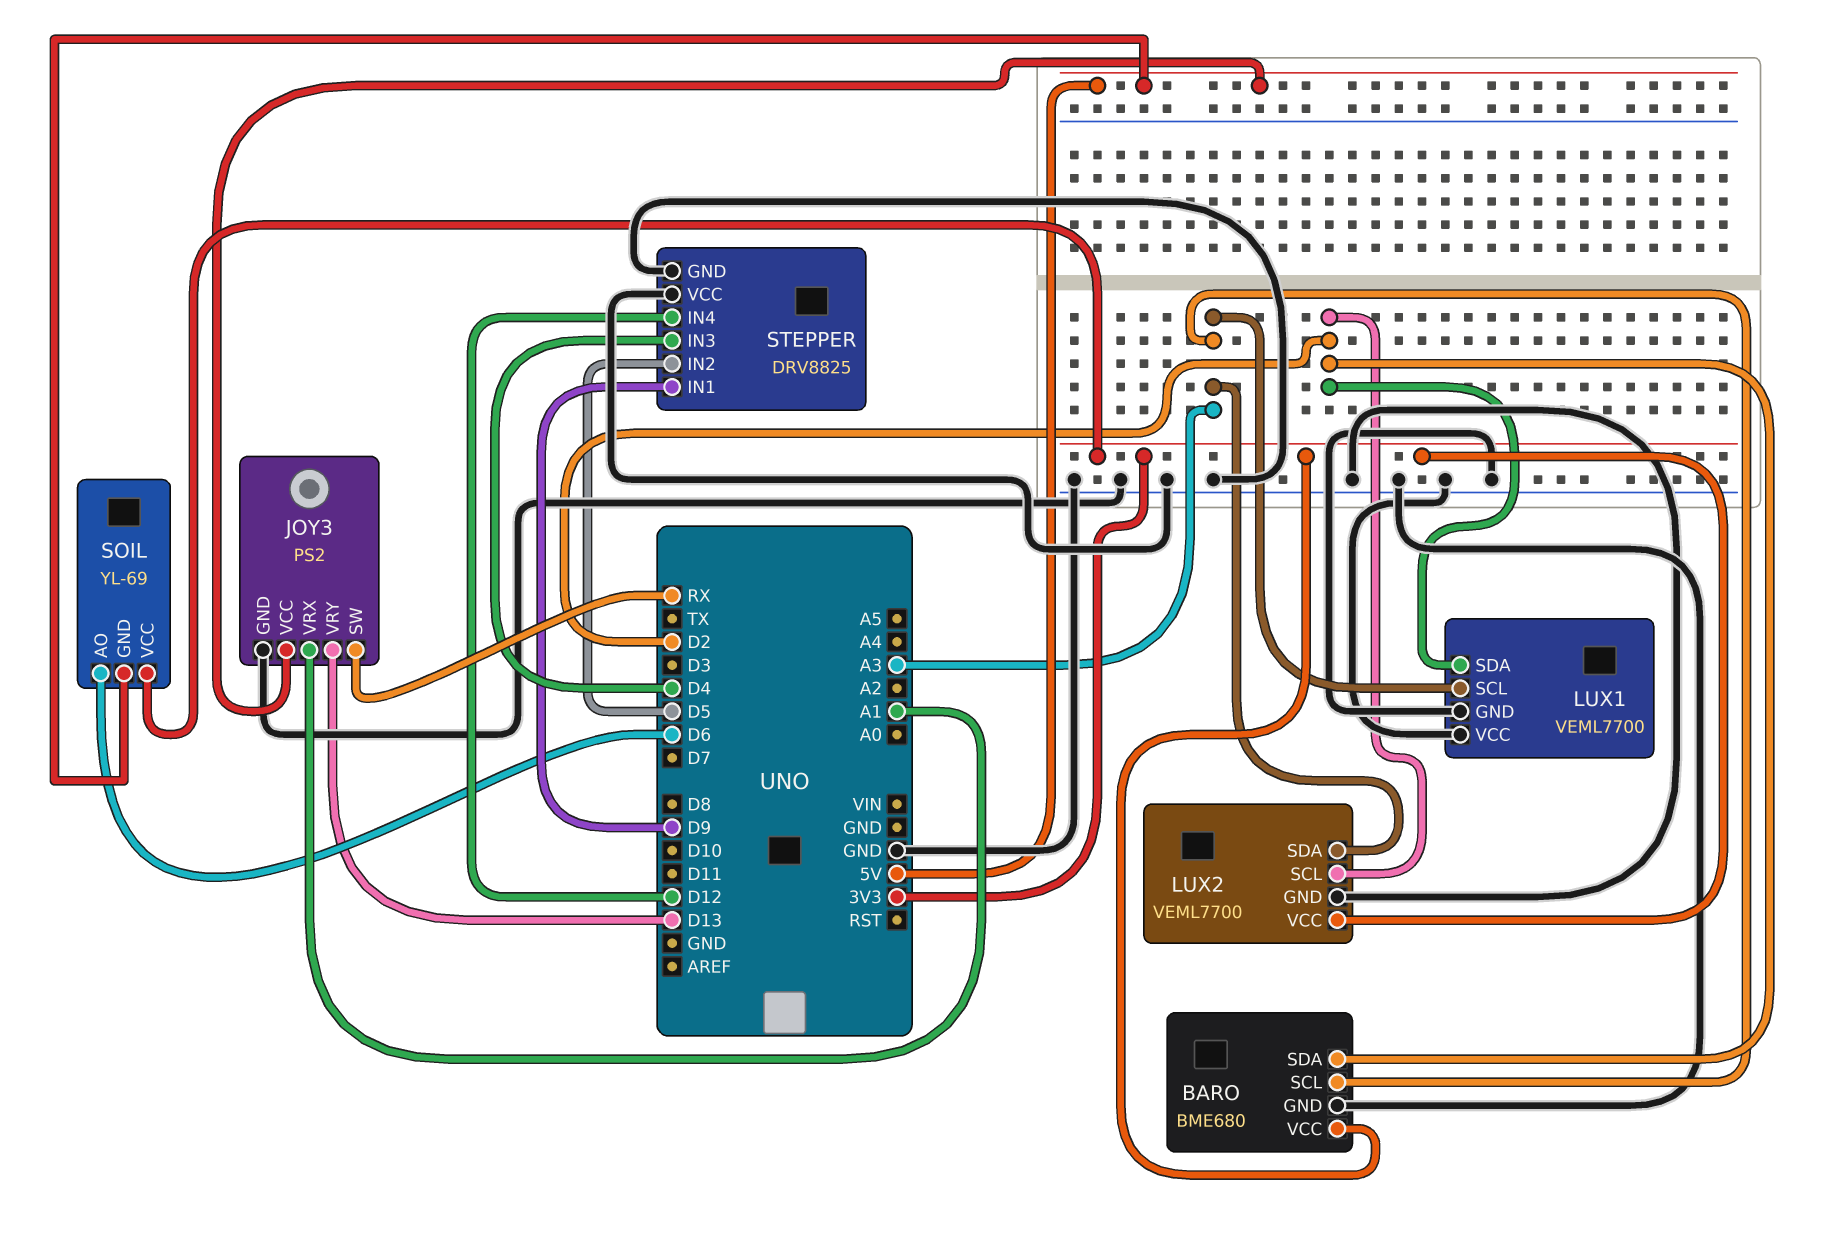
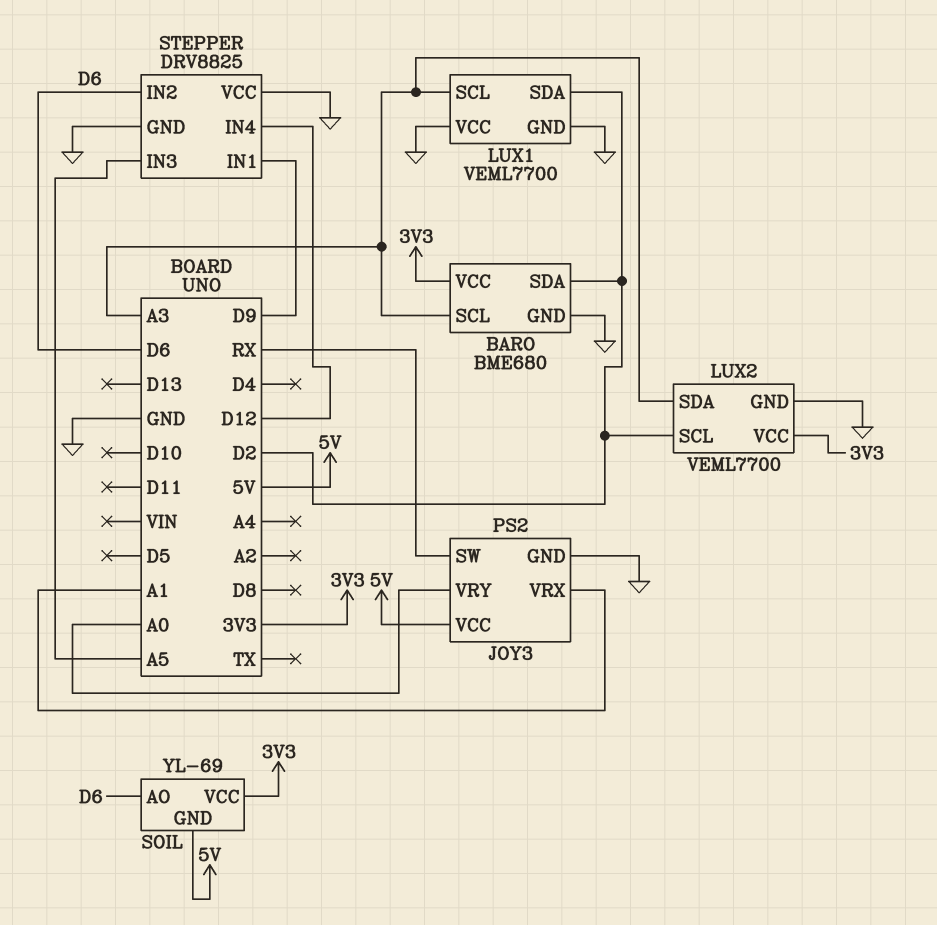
JOY3 pin VRY: D13 -> A0
STEPPER pin IN2: D5 -> D6
STEPPER pin IN3: D4 -> A5

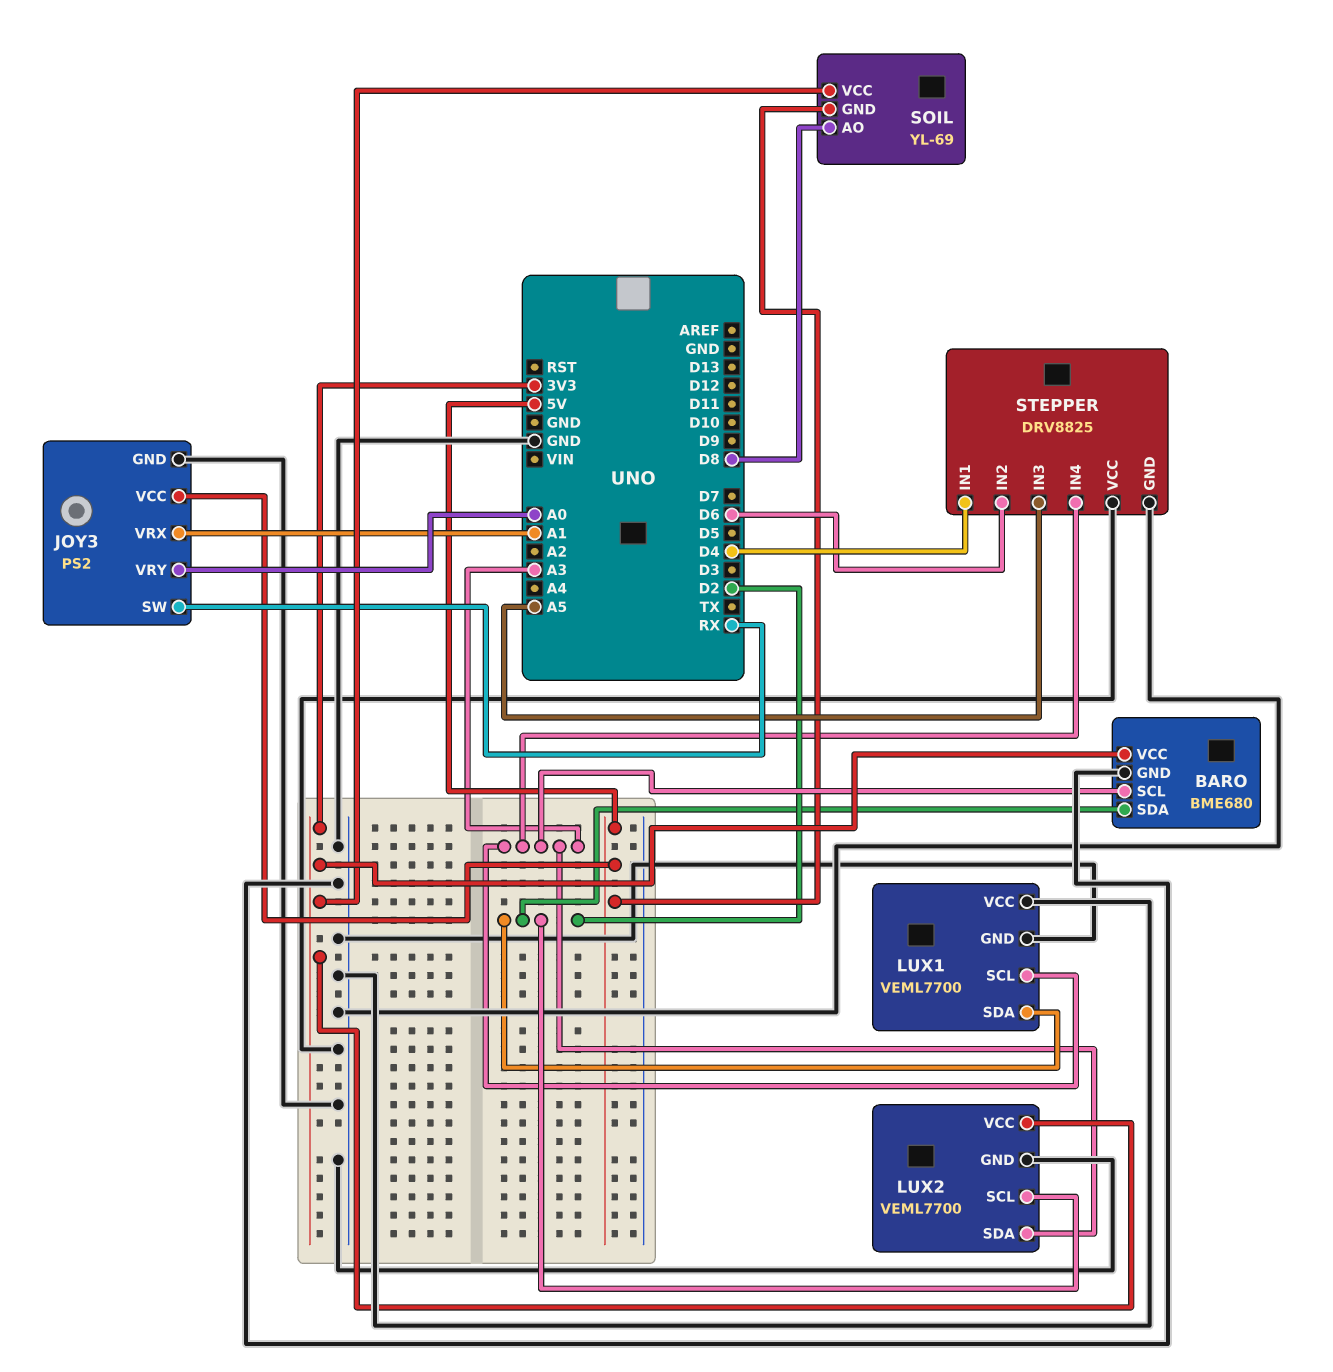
SOIL pin AO: D6 -> D8
STEPPER pin IN1: D9 -> D4
STEPPER pin IN4: D12 -> A3

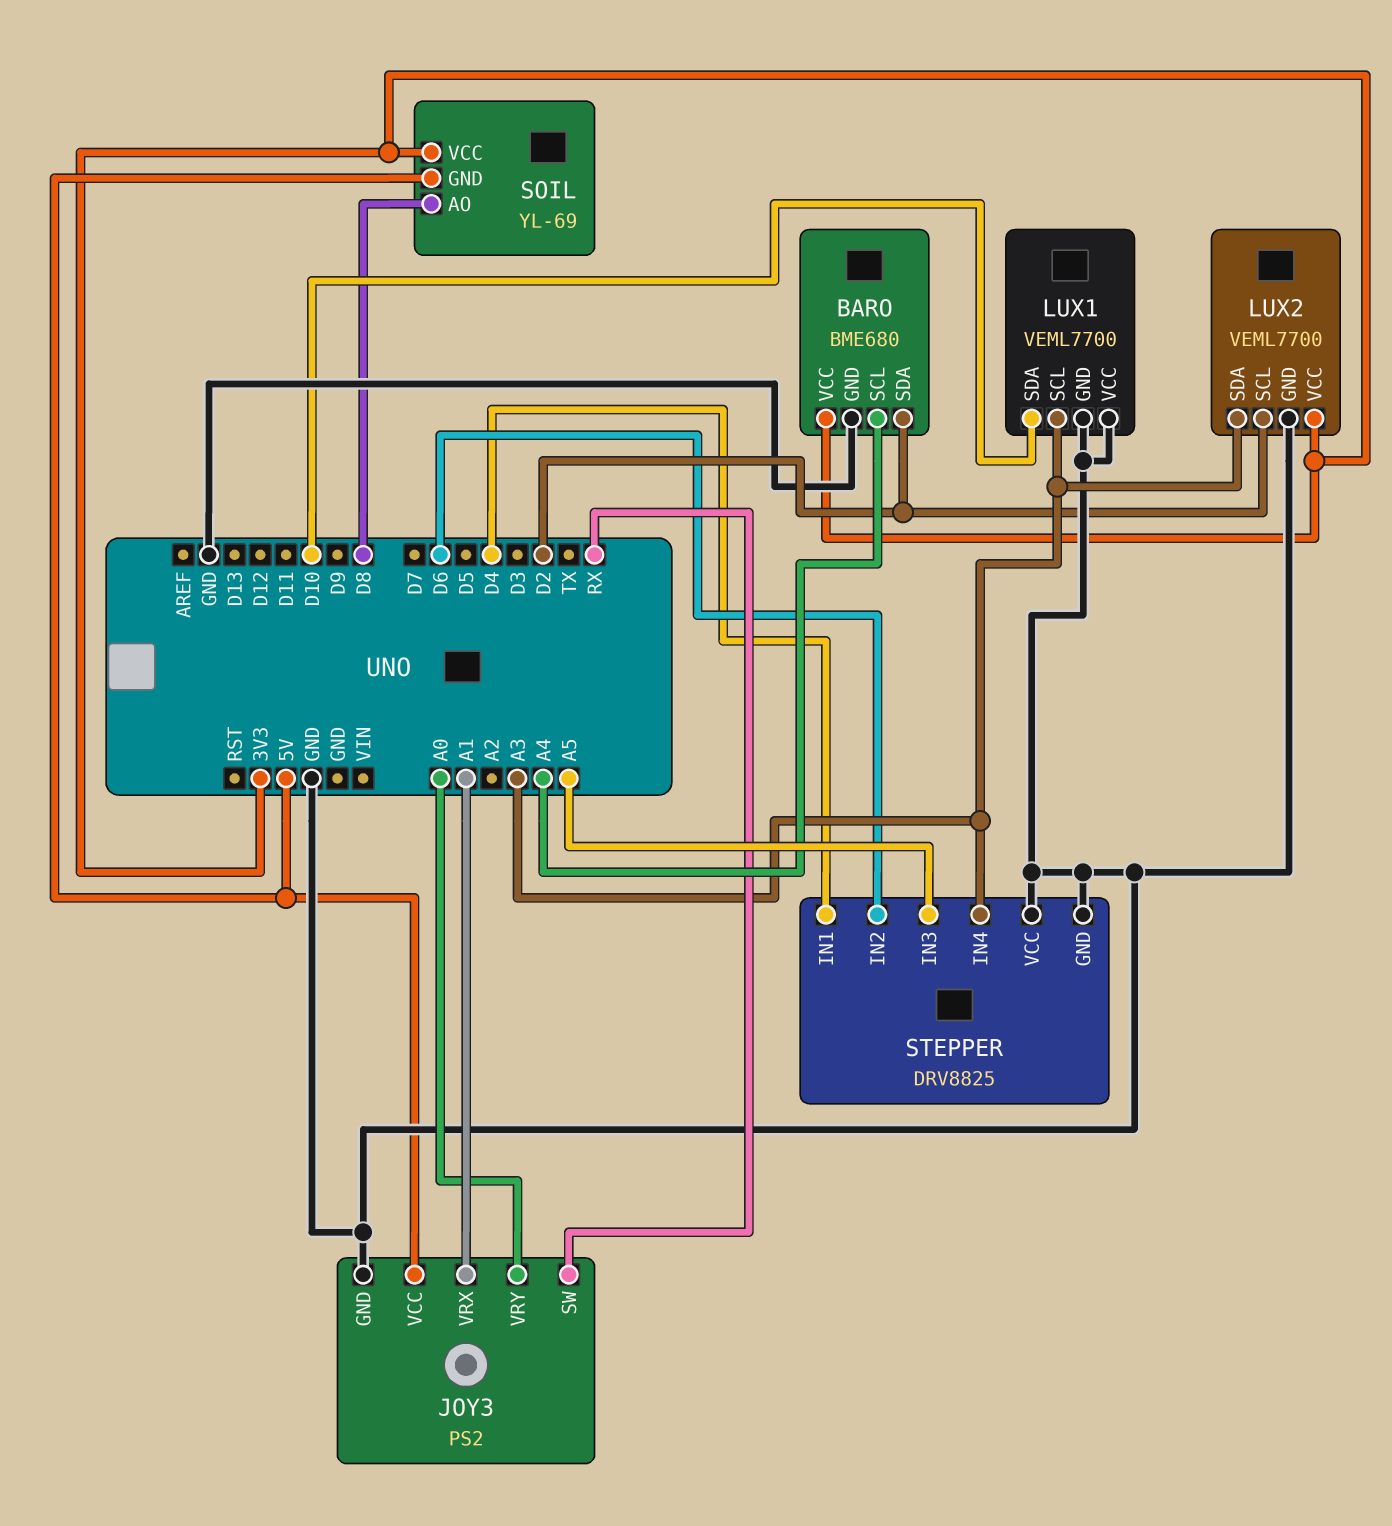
BARO pin SCL: A3 -> A4
LUX1 pin SDA: D2 -> D10

